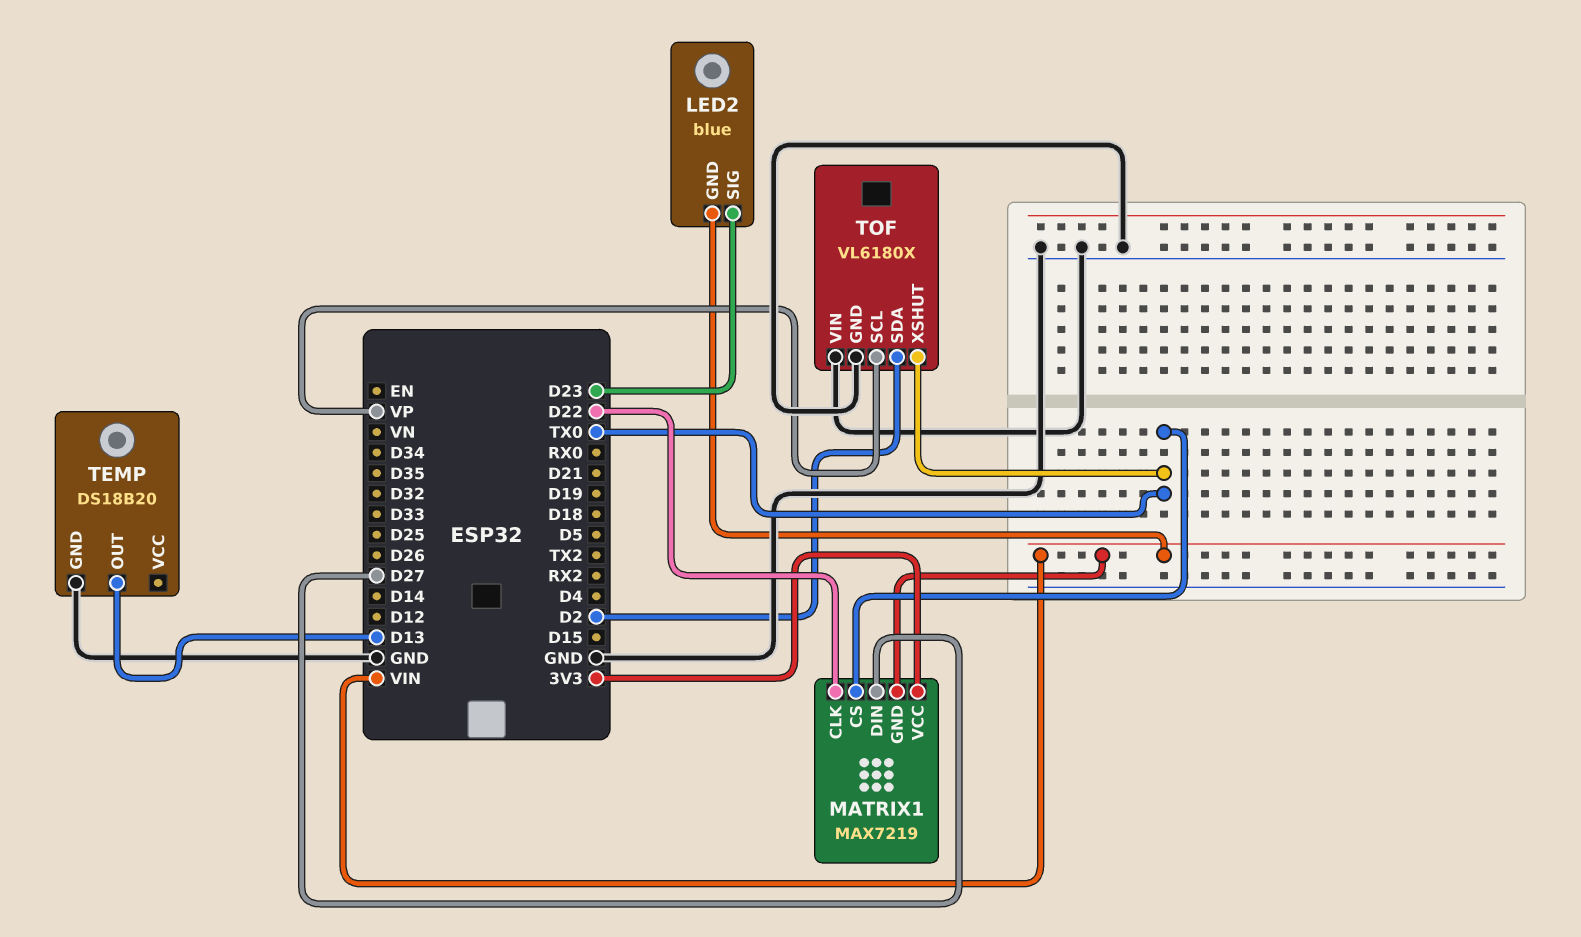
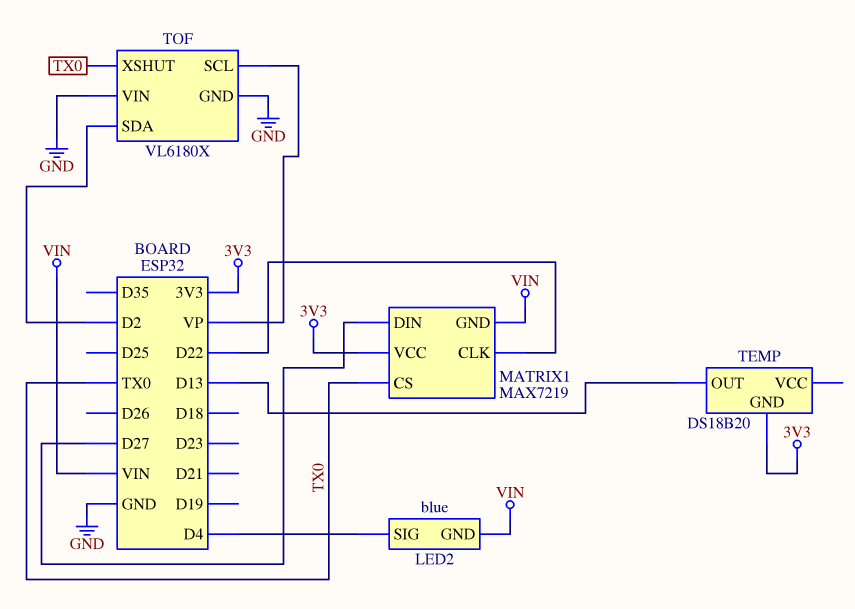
LED2 pin SIG: D23 -> D4
TEMP pin GND: GND -> 3V3

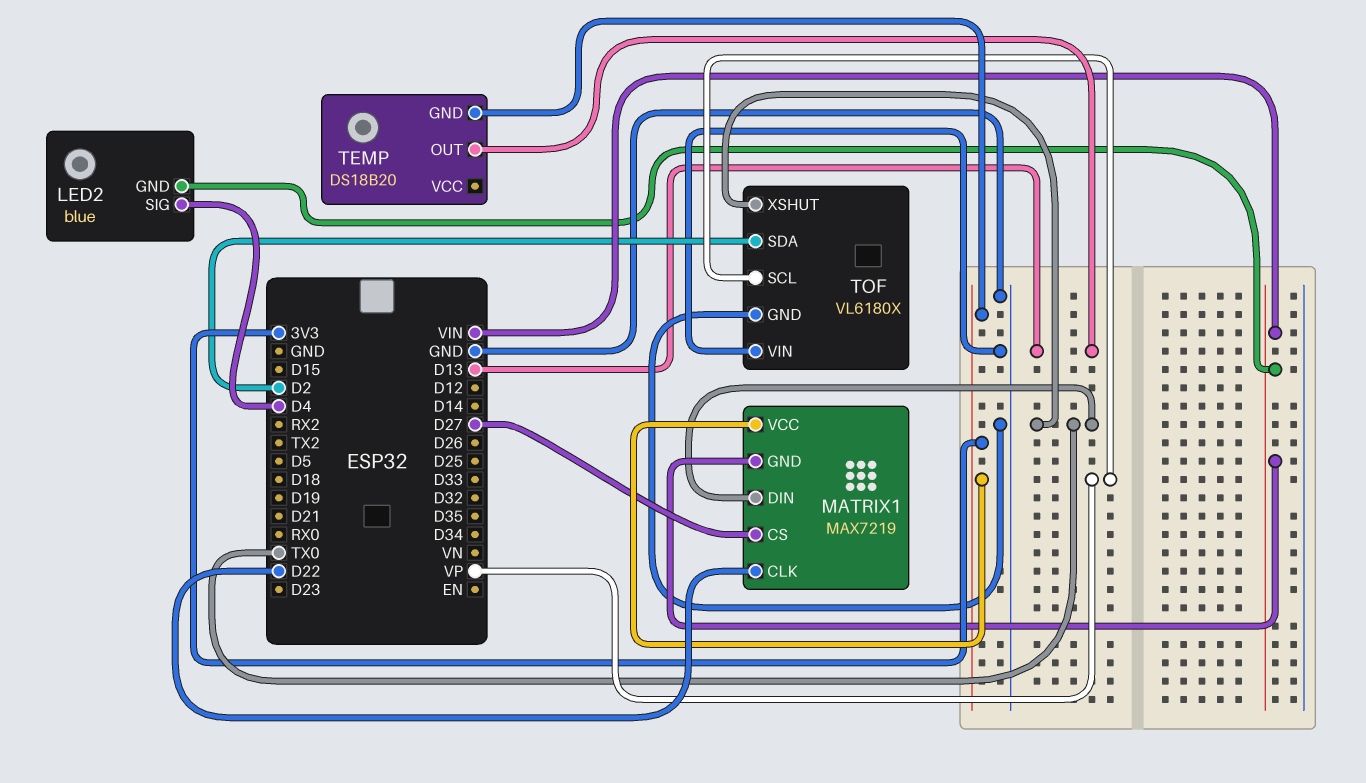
MATRIX1 pin CS: TX0 -> D27
MATRIX1 pin DIN: D27 -> TX0

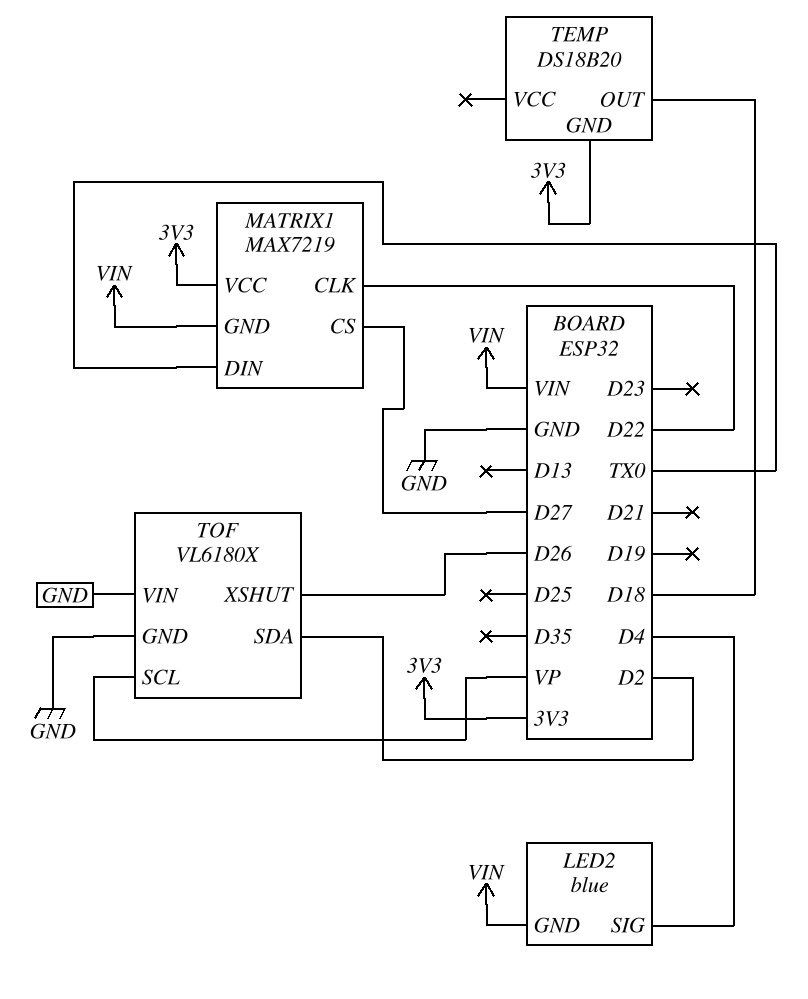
TEMP pin OUT: D13 -> D18
TOF pin XSHUT: TX0 -> D26

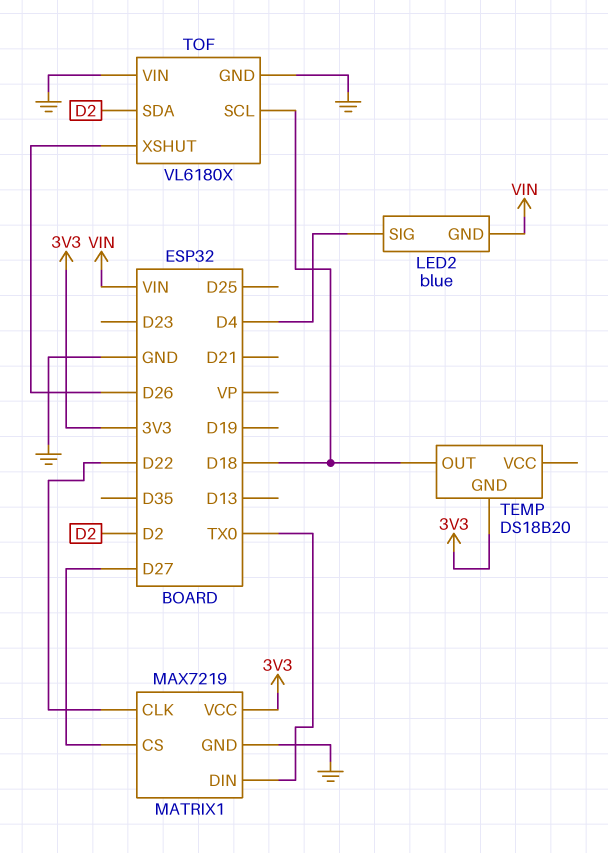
MATRIX1 pin GND: VIN -> GND
TOF pin SCL: VP -> D18

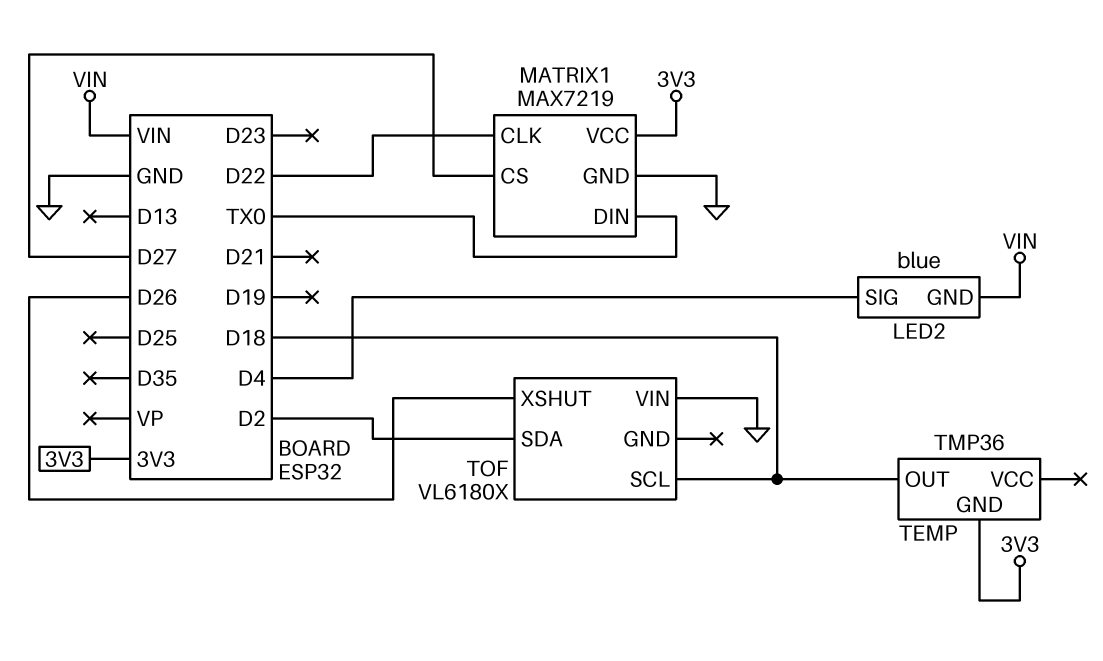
TEMP: DS18B20 -> TMP36
TOF pin GND: GND -> none

